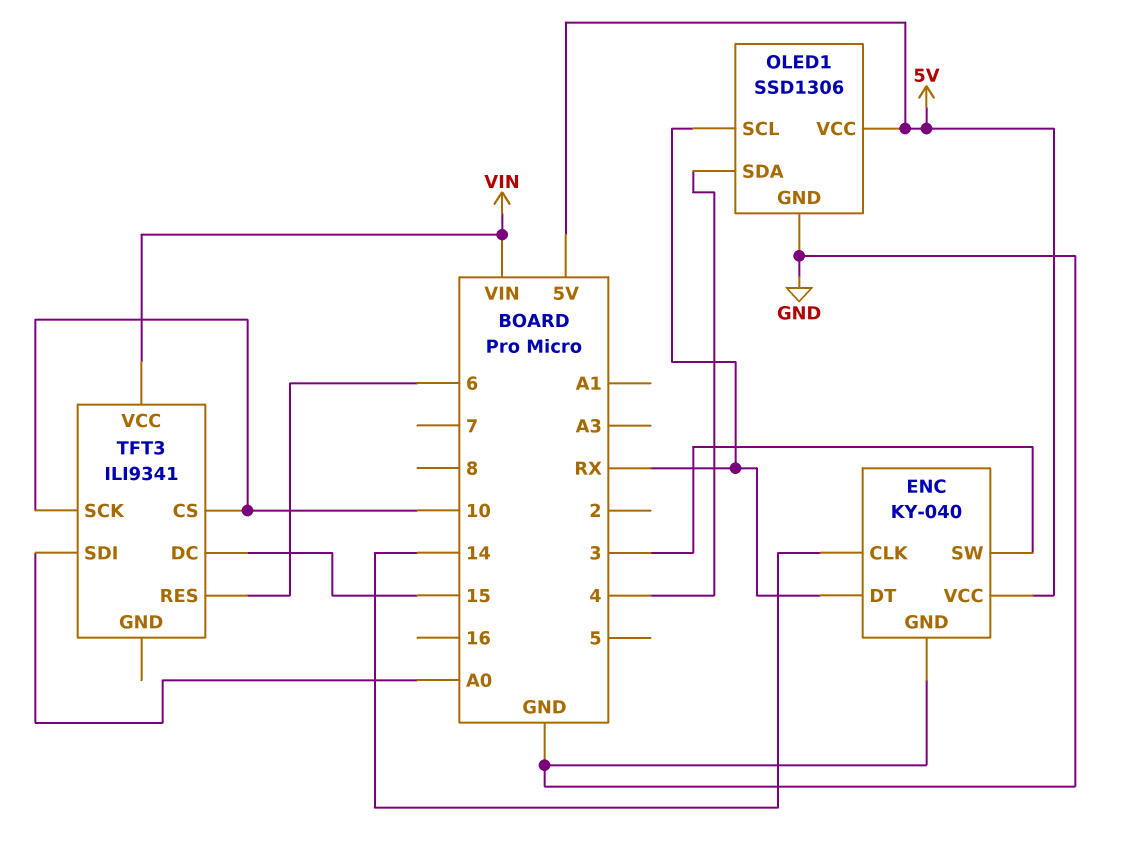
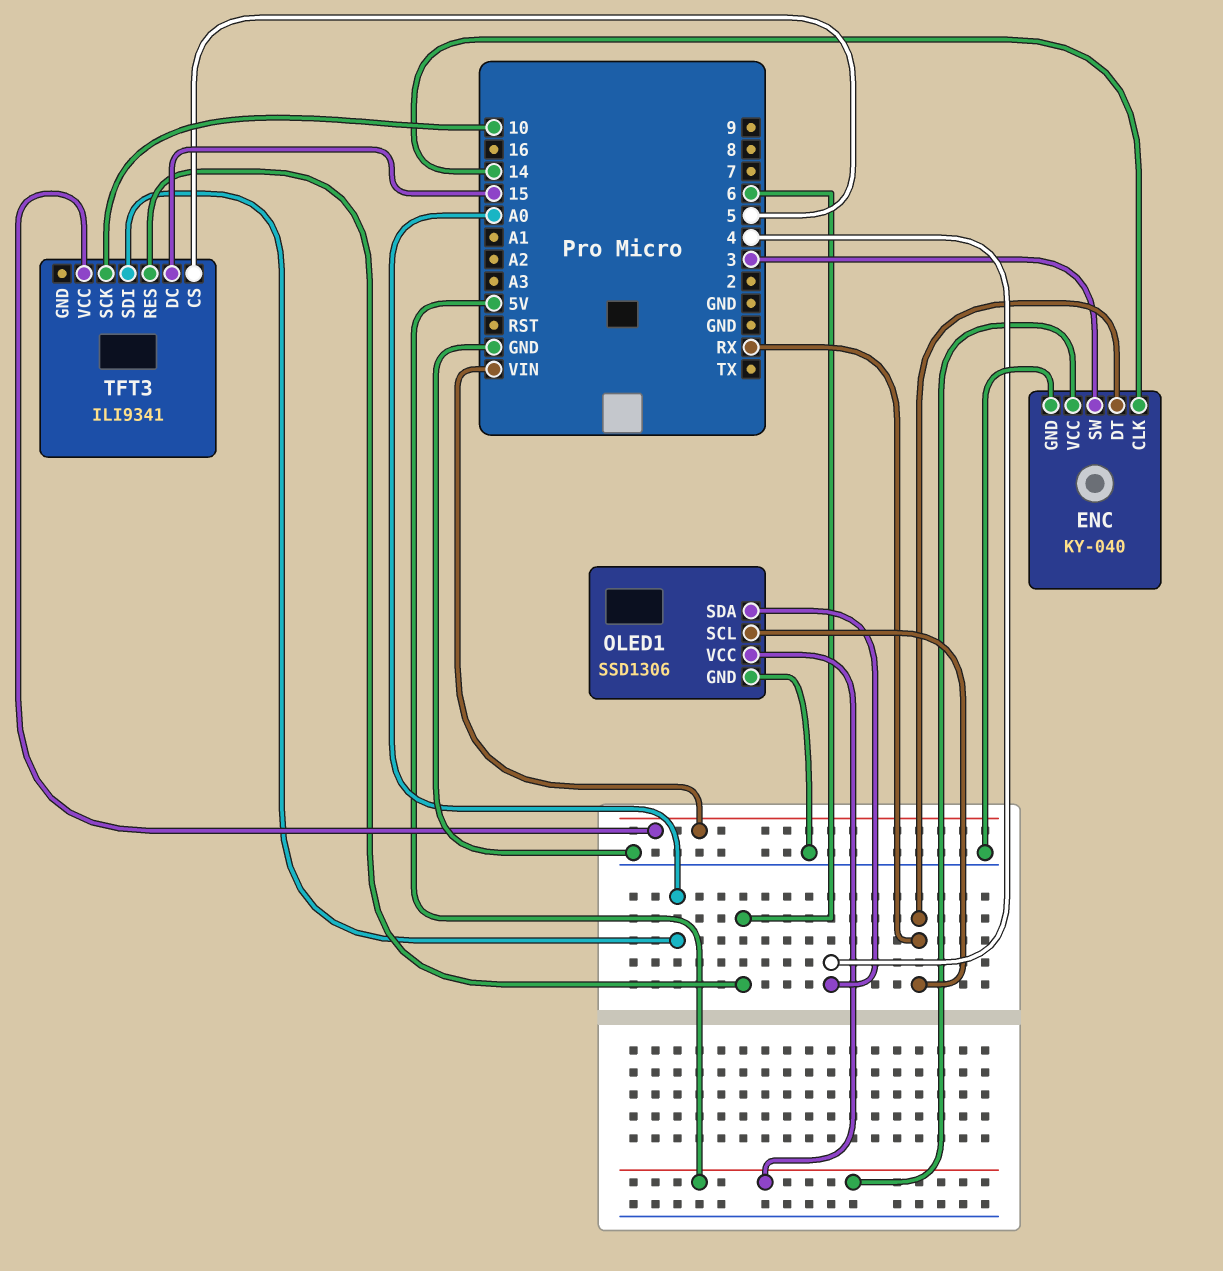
TFT3 pin CS: 10 -> 5

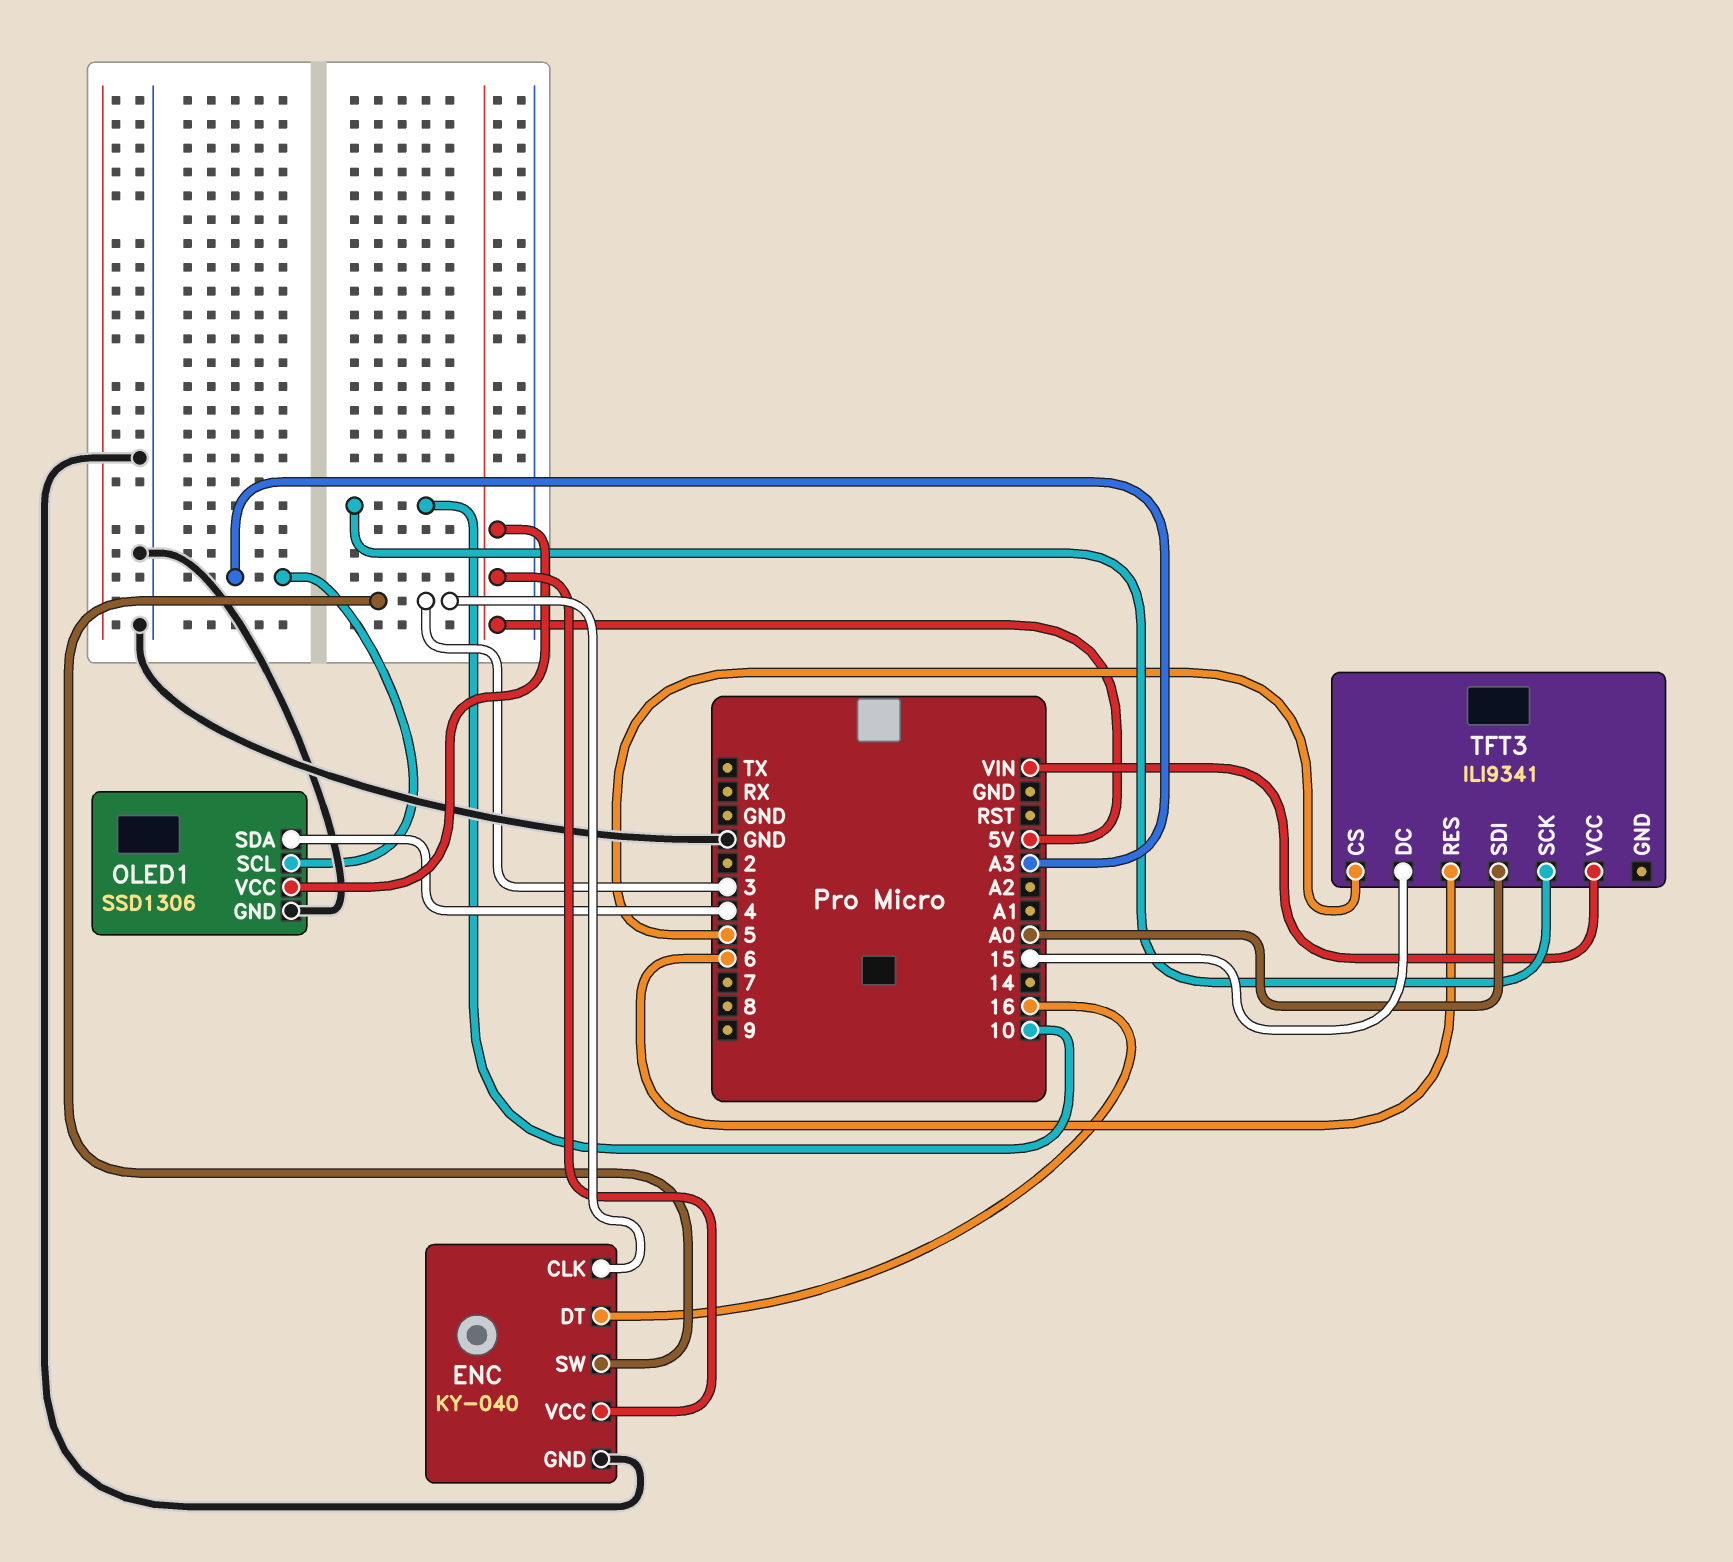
ENC pin CLK: 14 -> 3
ENC pin DT: RX -> 16
OLED1 pin SCL: RX -> A3

